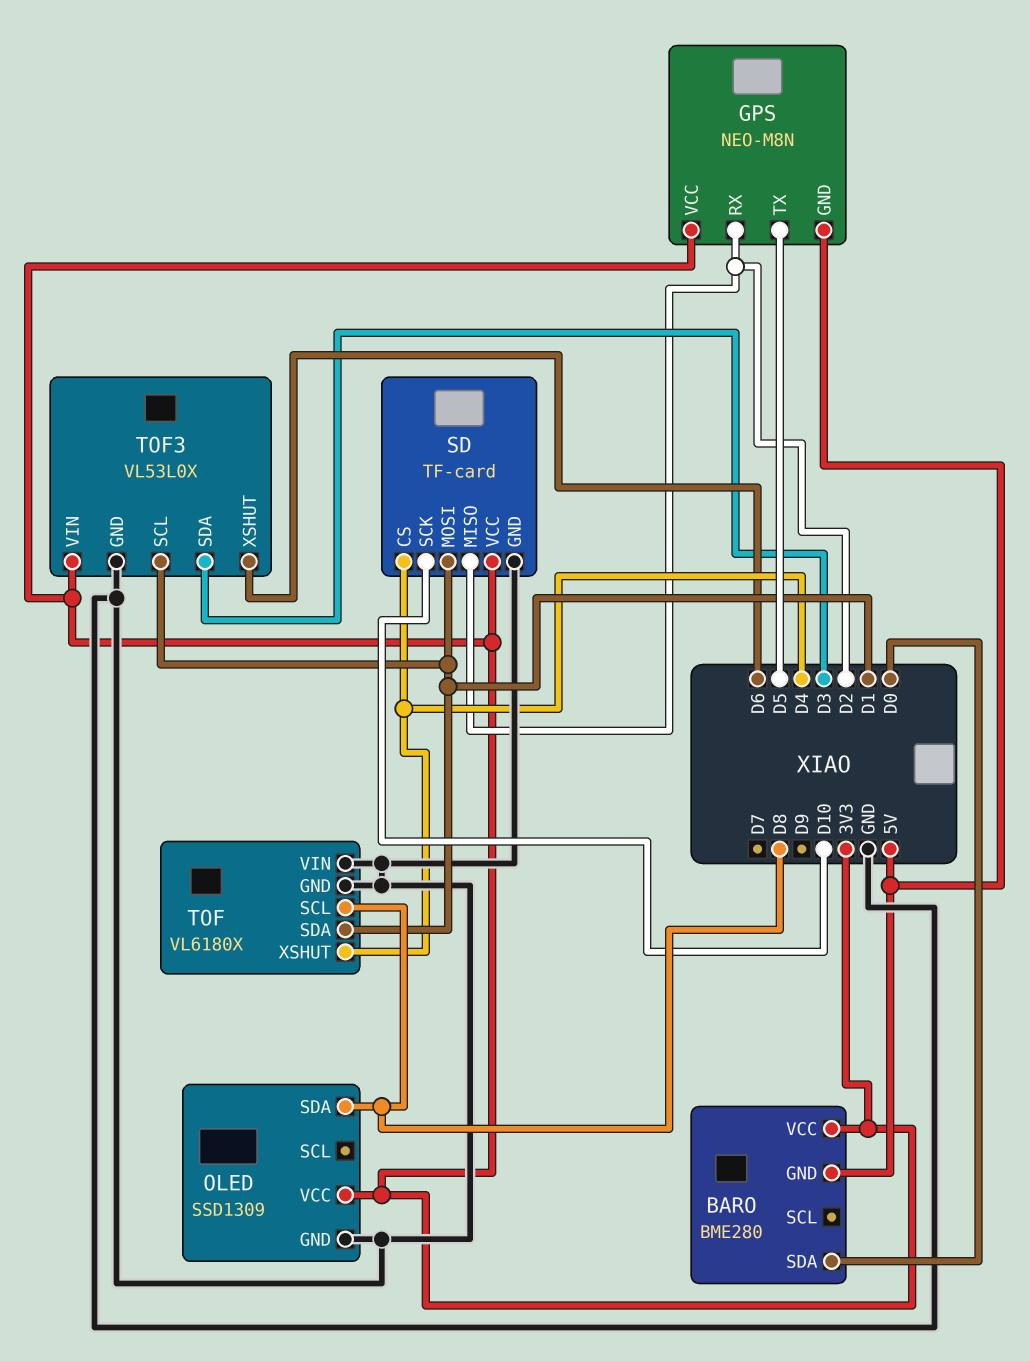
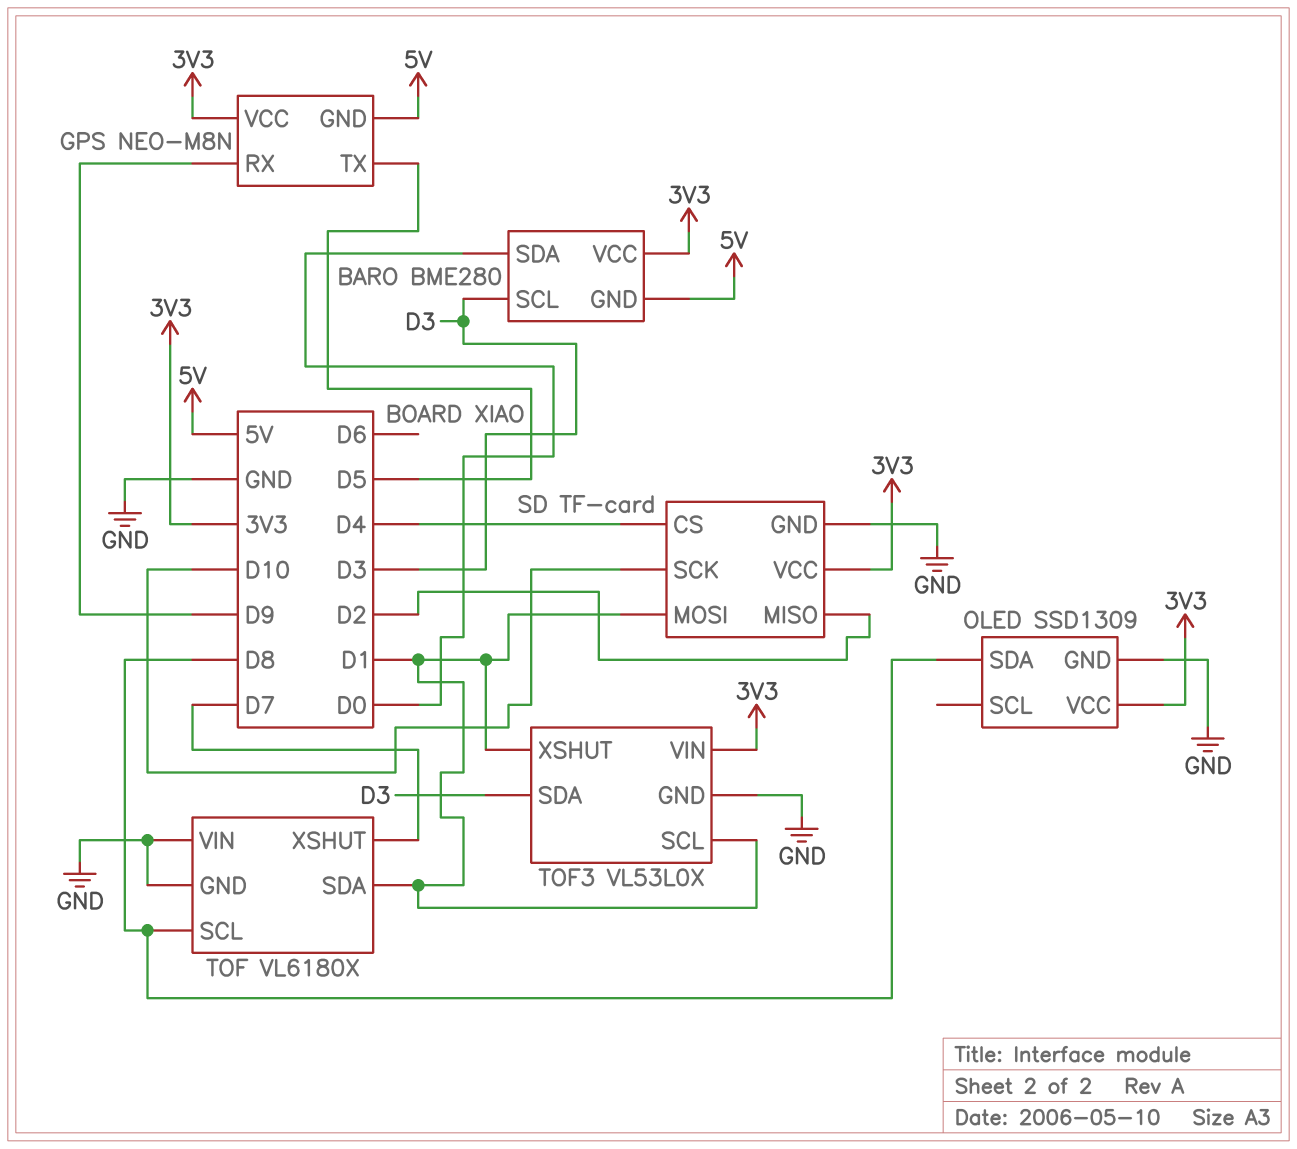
BARO pin SCL: none -> D3
GPS pin RX: D2 -> D9
TOF pin XSHUT: D4 -> D7
TOF3 pin XSHUT: D6 -> D1

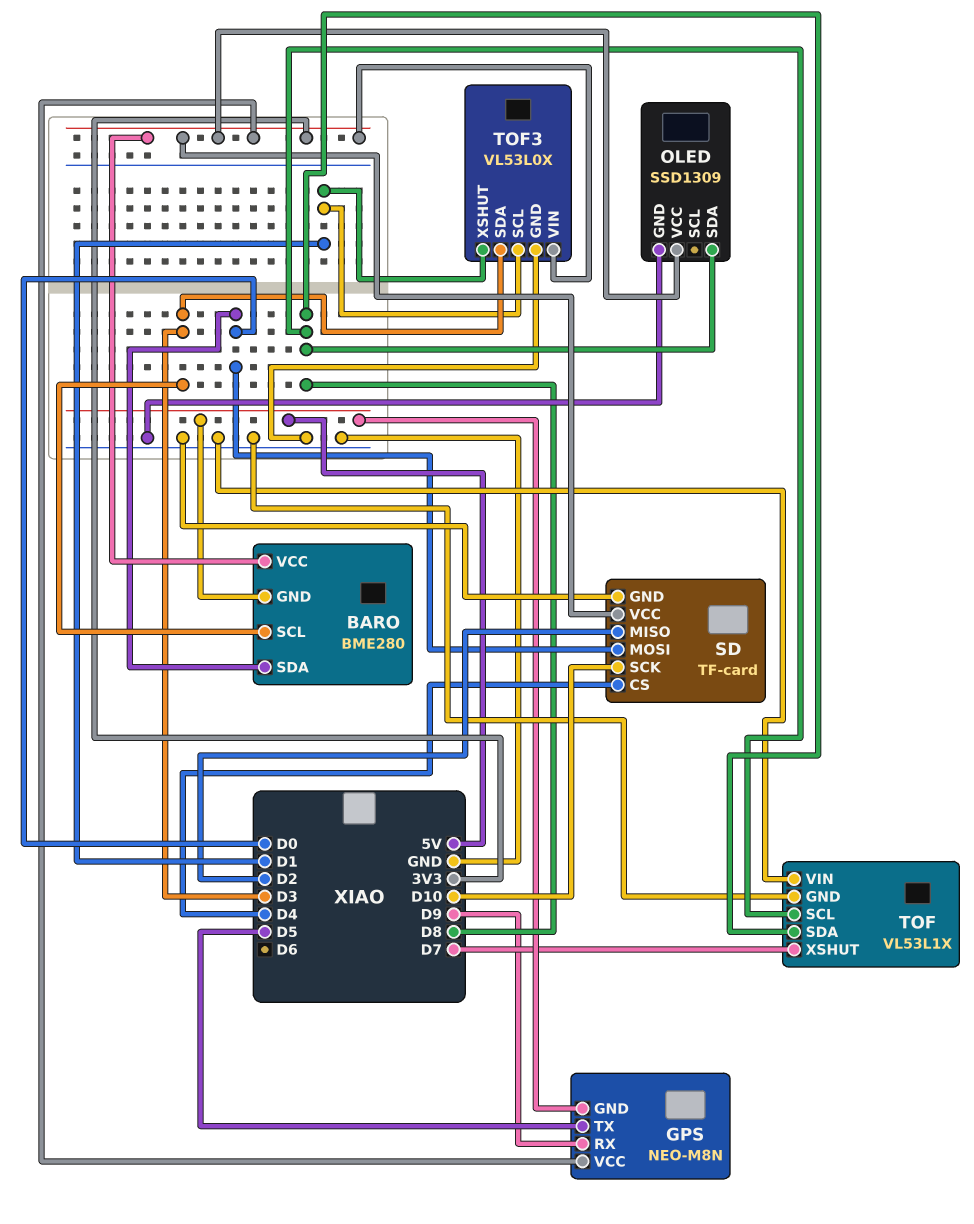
SD pin MOSI: D1 -> D0
TOF: VL6180X -> VL53L1X
TOF pin SDA: D1 -> D8

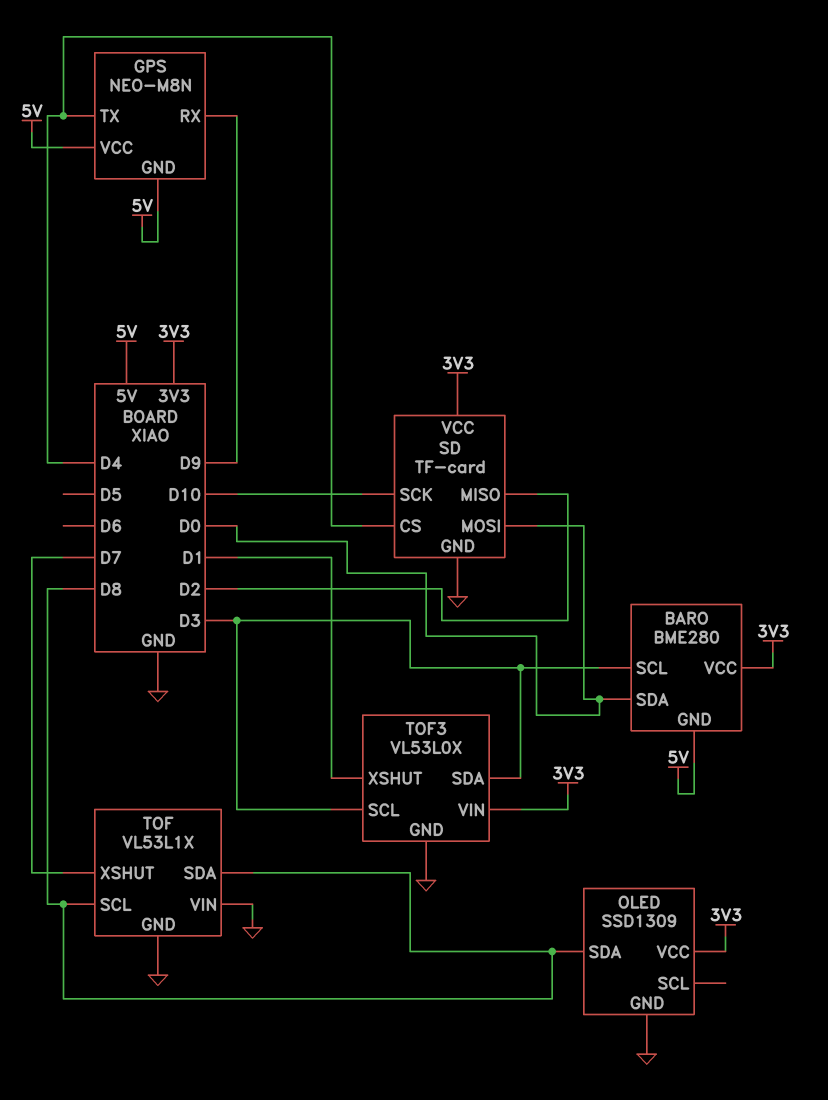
GPS pin TX: D5 -> D4
GPS pin VCC: 3V3 -> 5V
TOF3 pin SCL: D1 -> D3

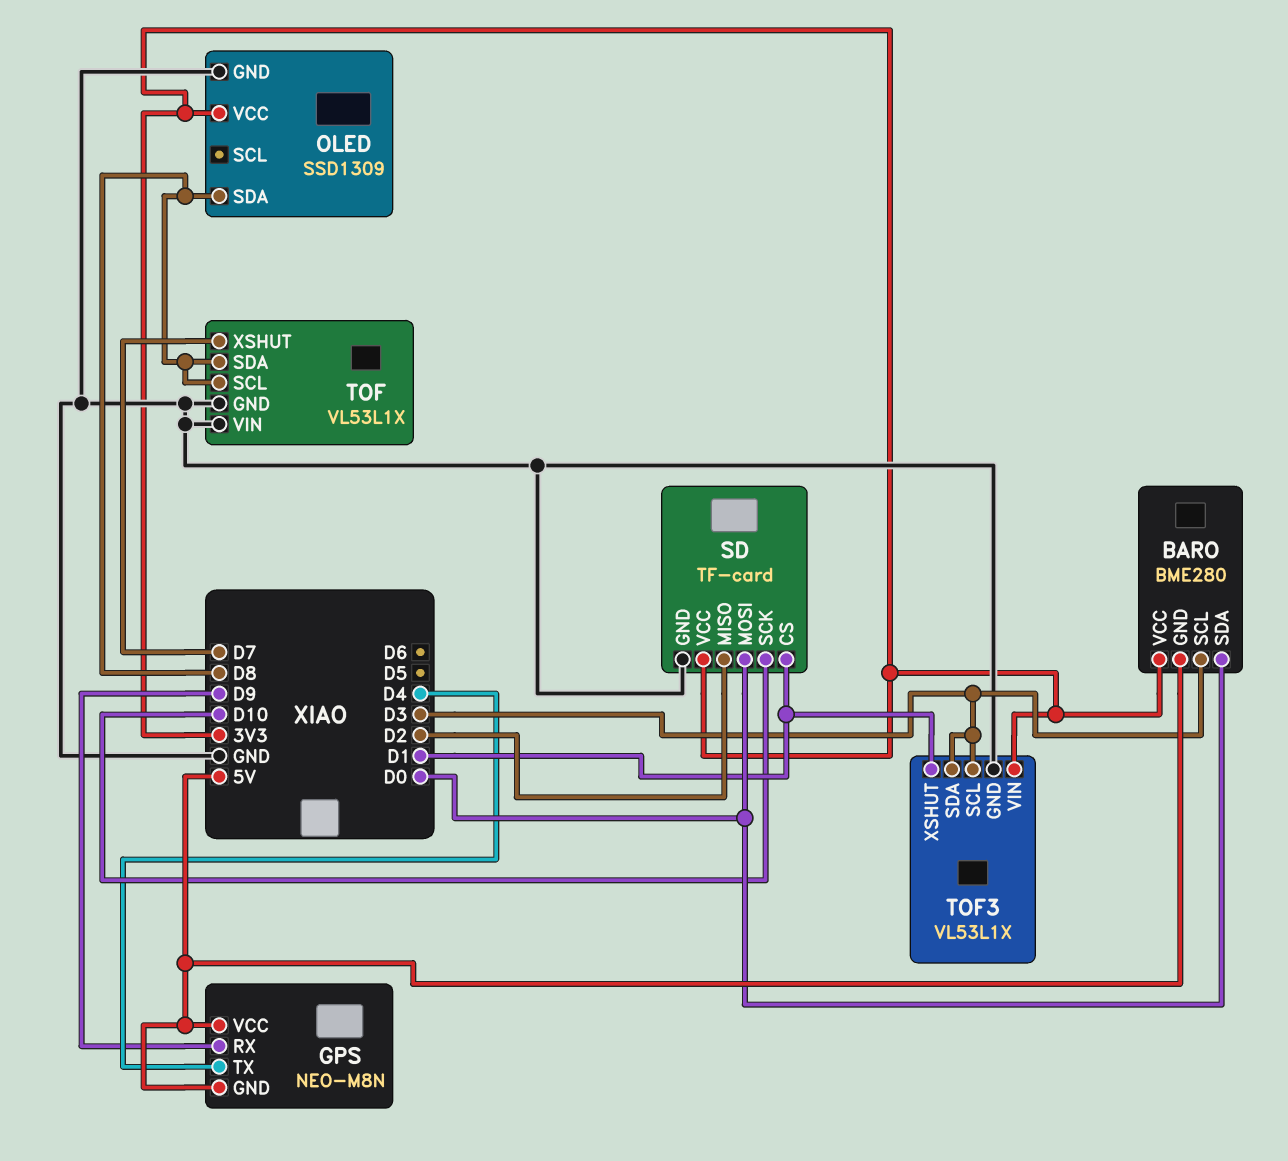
SD pin CS: D4 -> D1
TOF3: VL53L0X -> VL53L1X

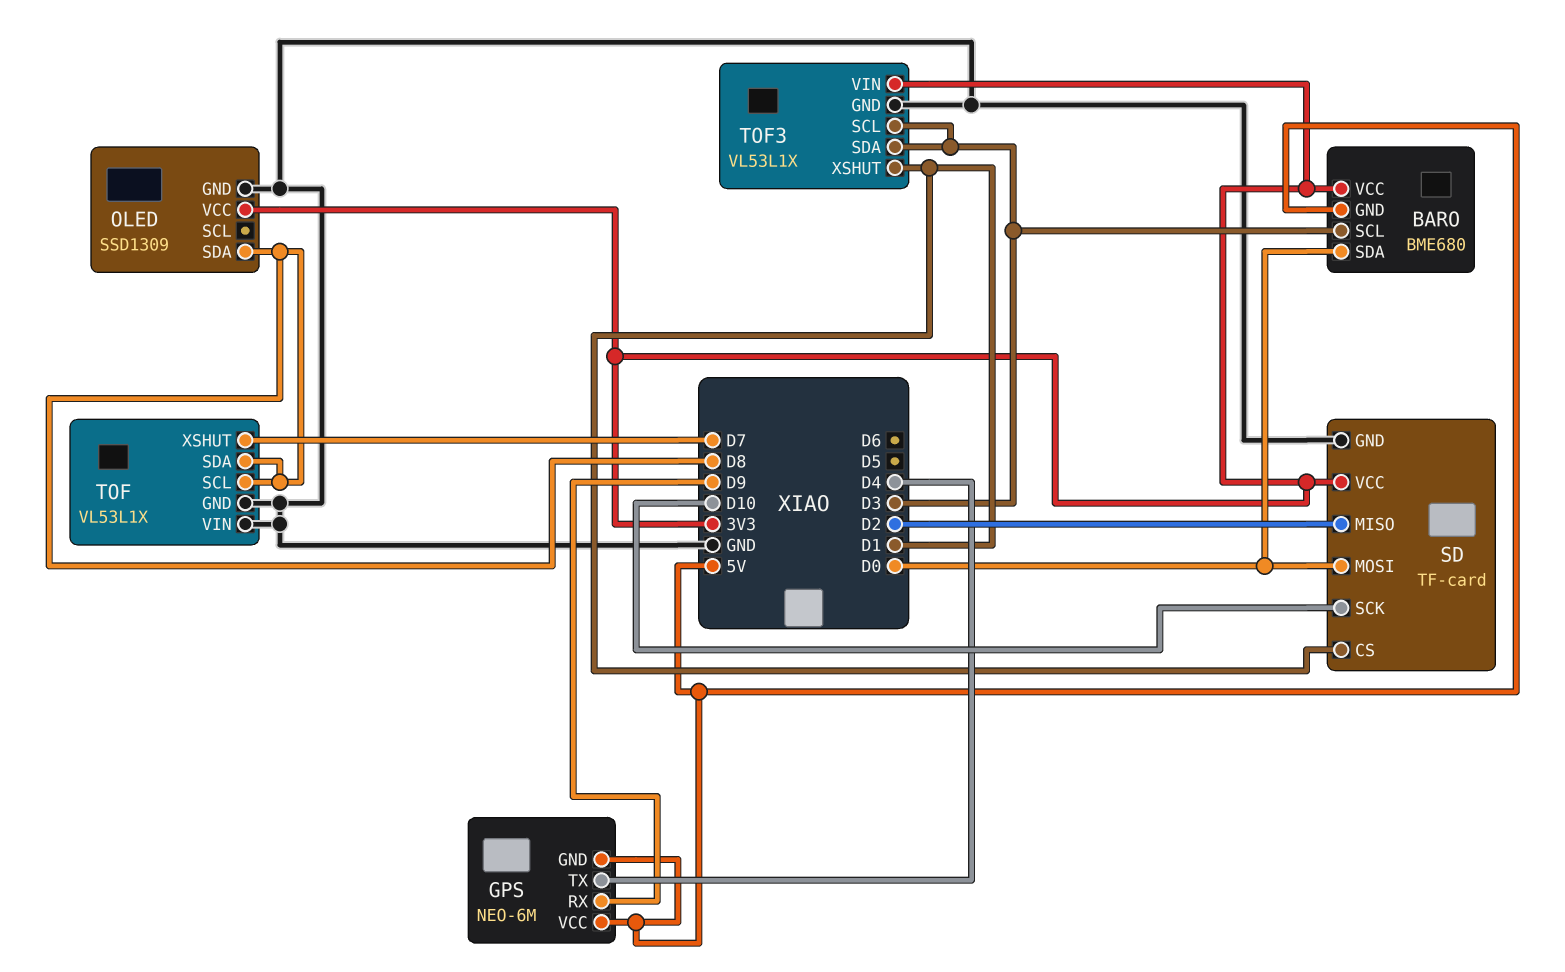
BARO: BME280 -> BME680
GPS: NEO-M8N -> NEO-6M

